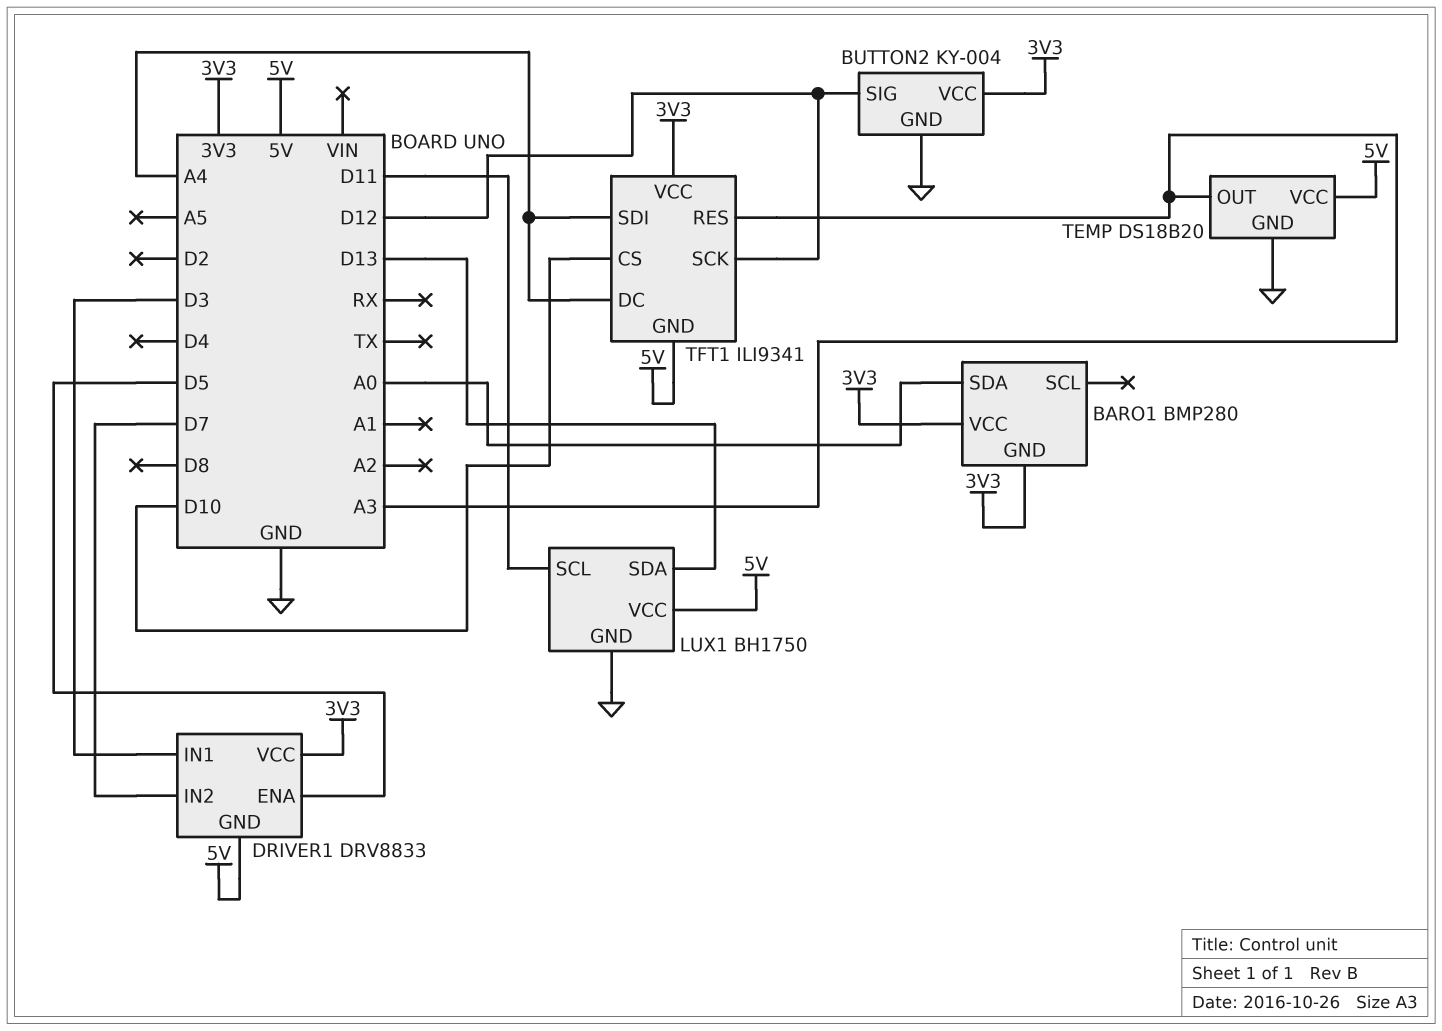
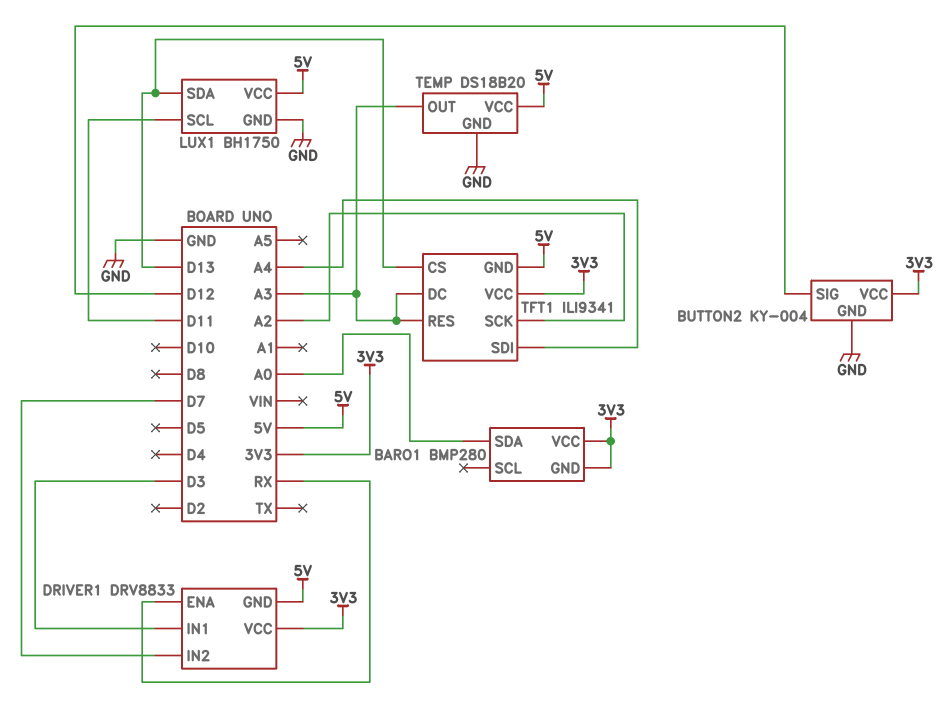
DRIVER1 pin ENA: D5 -> RX
TFT1 pin CS: D10 -> D13
TFT1 pin DC: A4 -> A3
TFT1 pin SCK: D12 -> A2

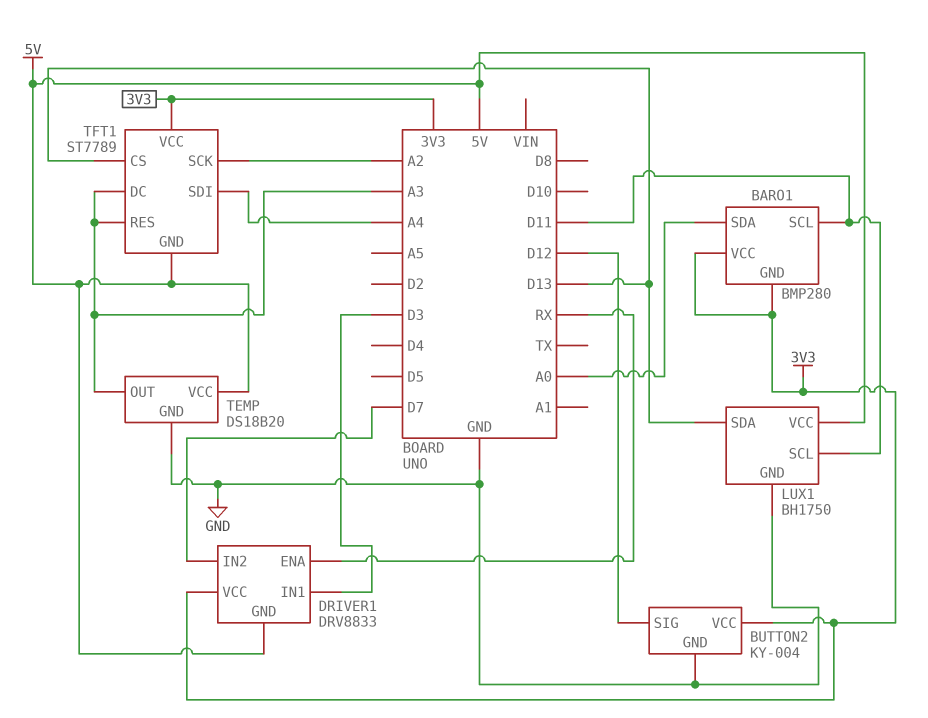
BARO1 pin SCL: none -> D11
TFT1: ILI9341 -> ST7789

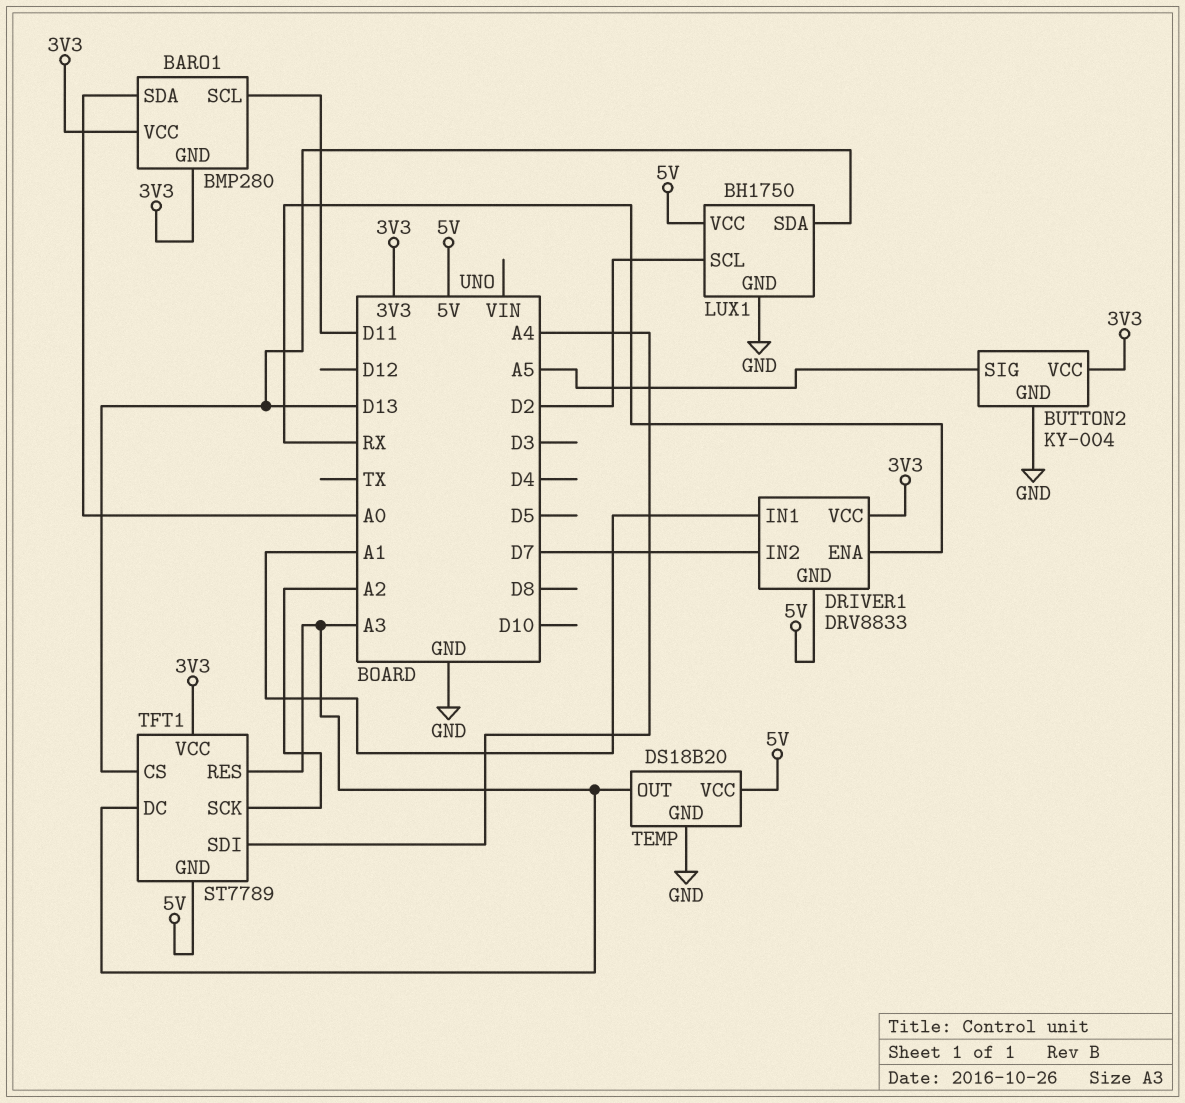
BUTTON2 pin SIG: D12 -> A5
DRIVER1 pin IN1: D3 -> A1
LUX1 pin SCL: D11 -> D2

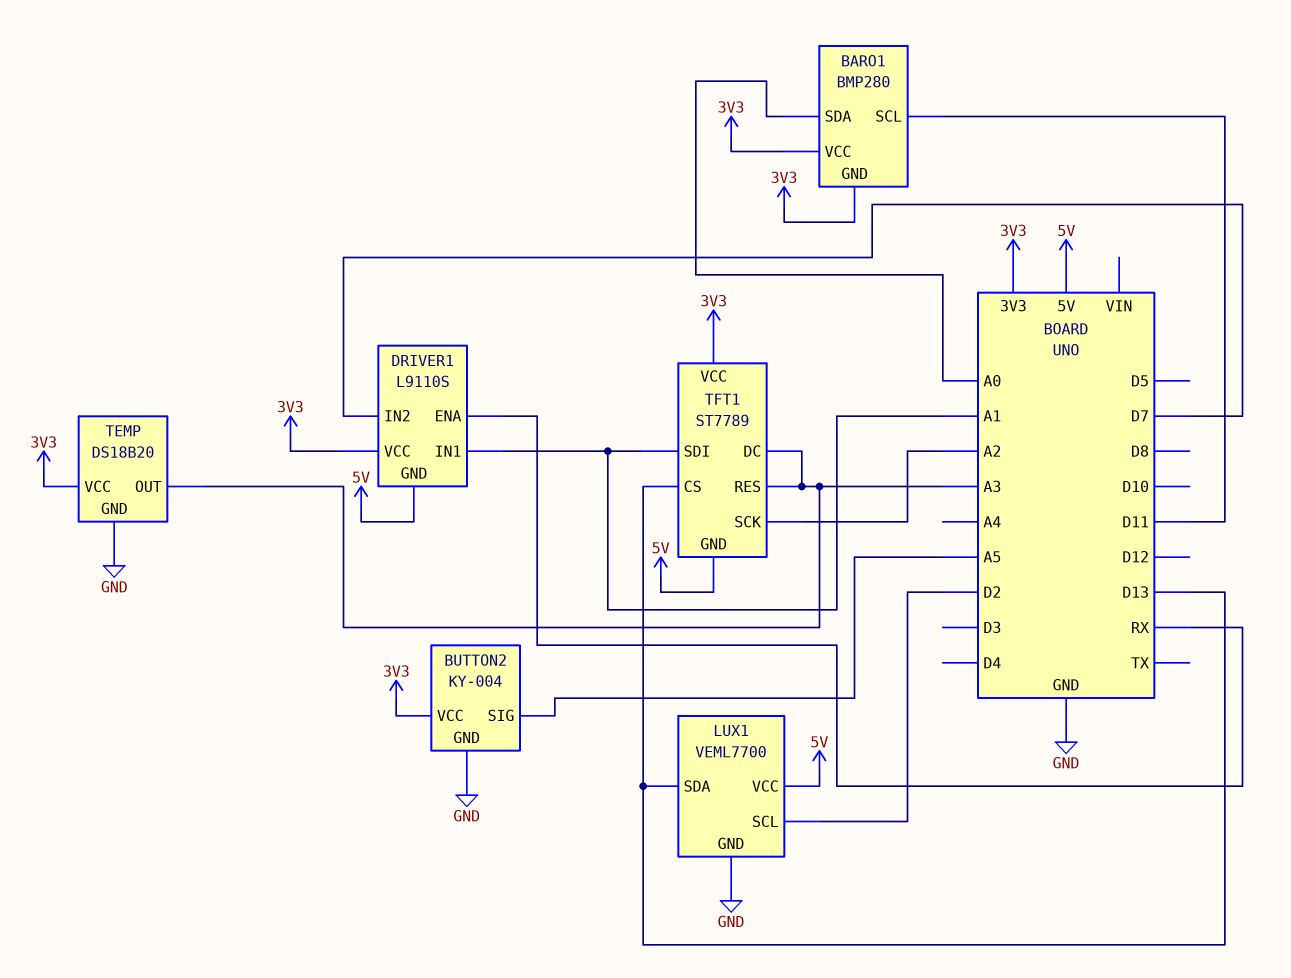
DRIVER1: DRV8833 -> L9110S
LUX1: BH1750 -> VEML7700
TEMP pin VCC: 5V -> 3V3
TFT1 pin SDI: A4 -> A1

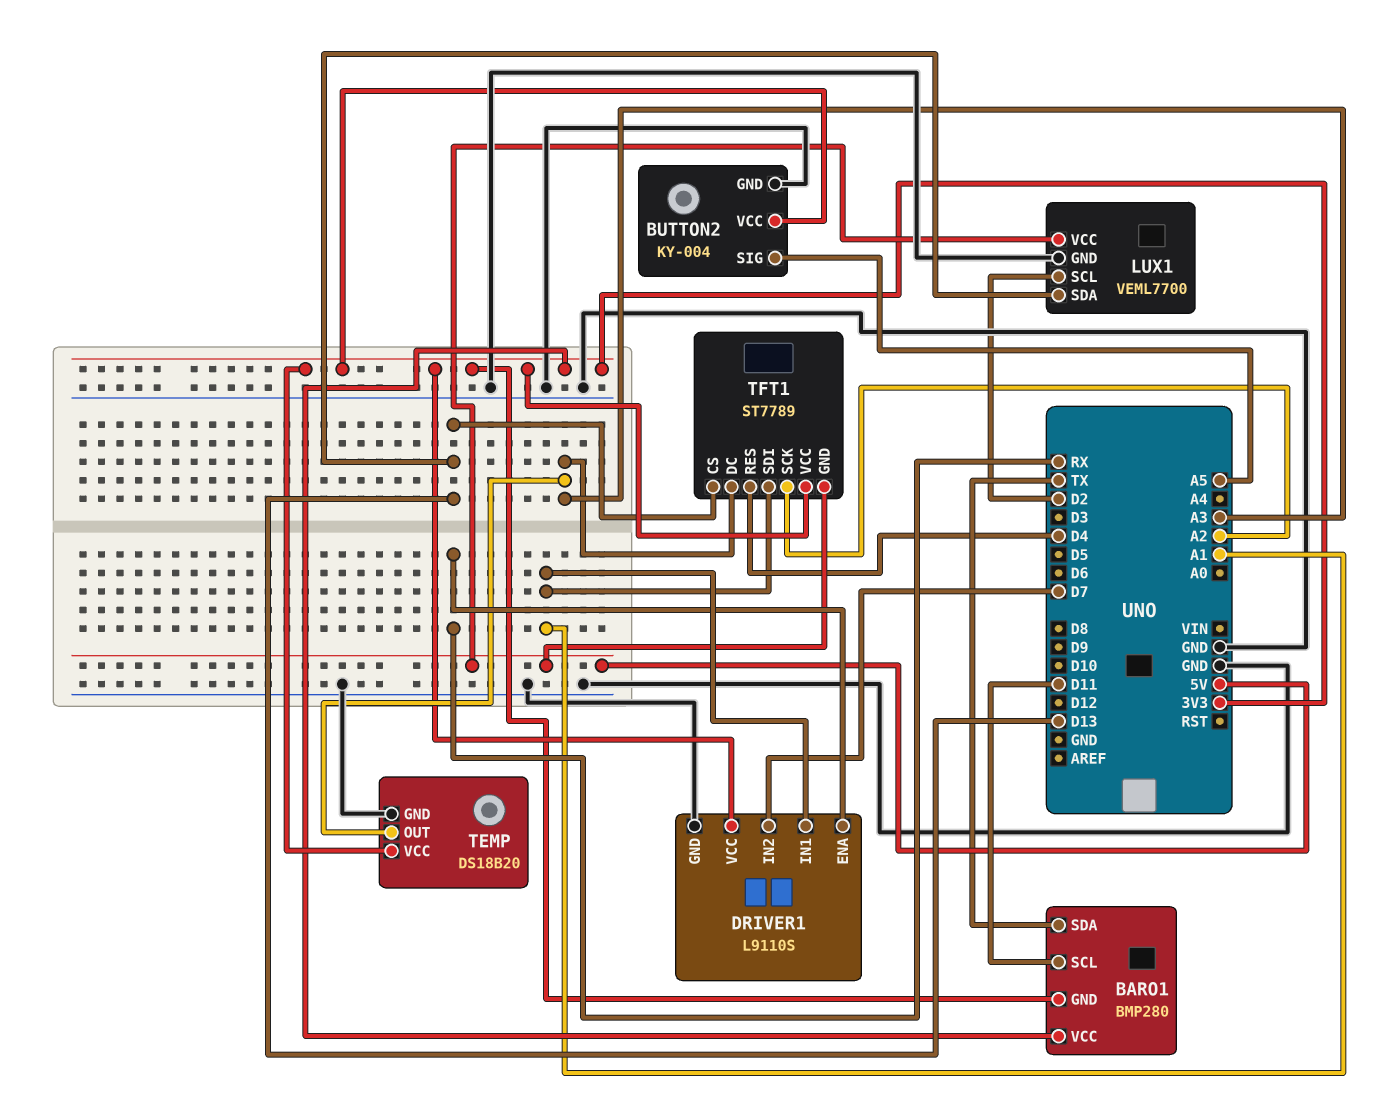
BARO1 pin SDA: A0 -> TX
DRIVER1 pin GND: 5V -> GND
TFT1 pin RES: A3 -> D4

